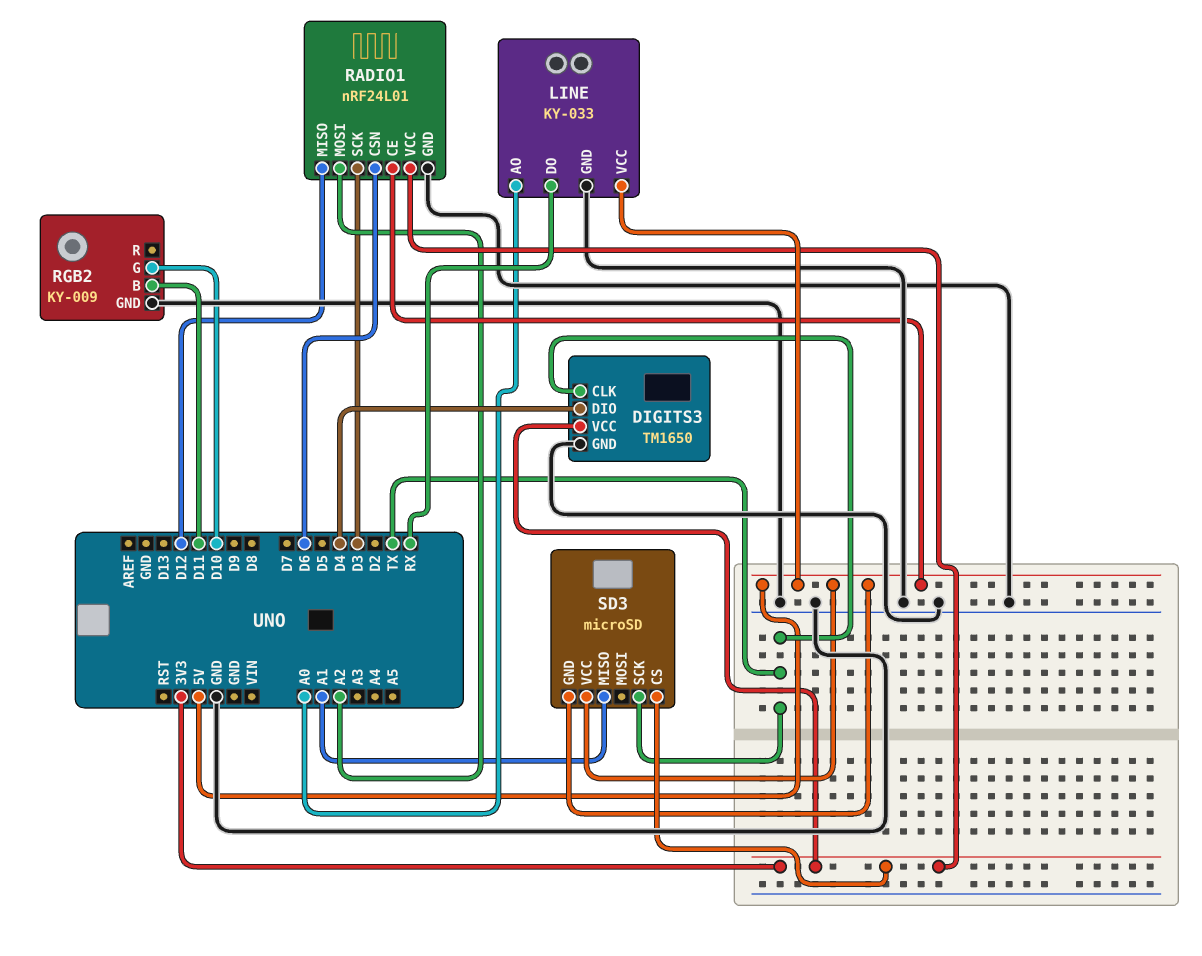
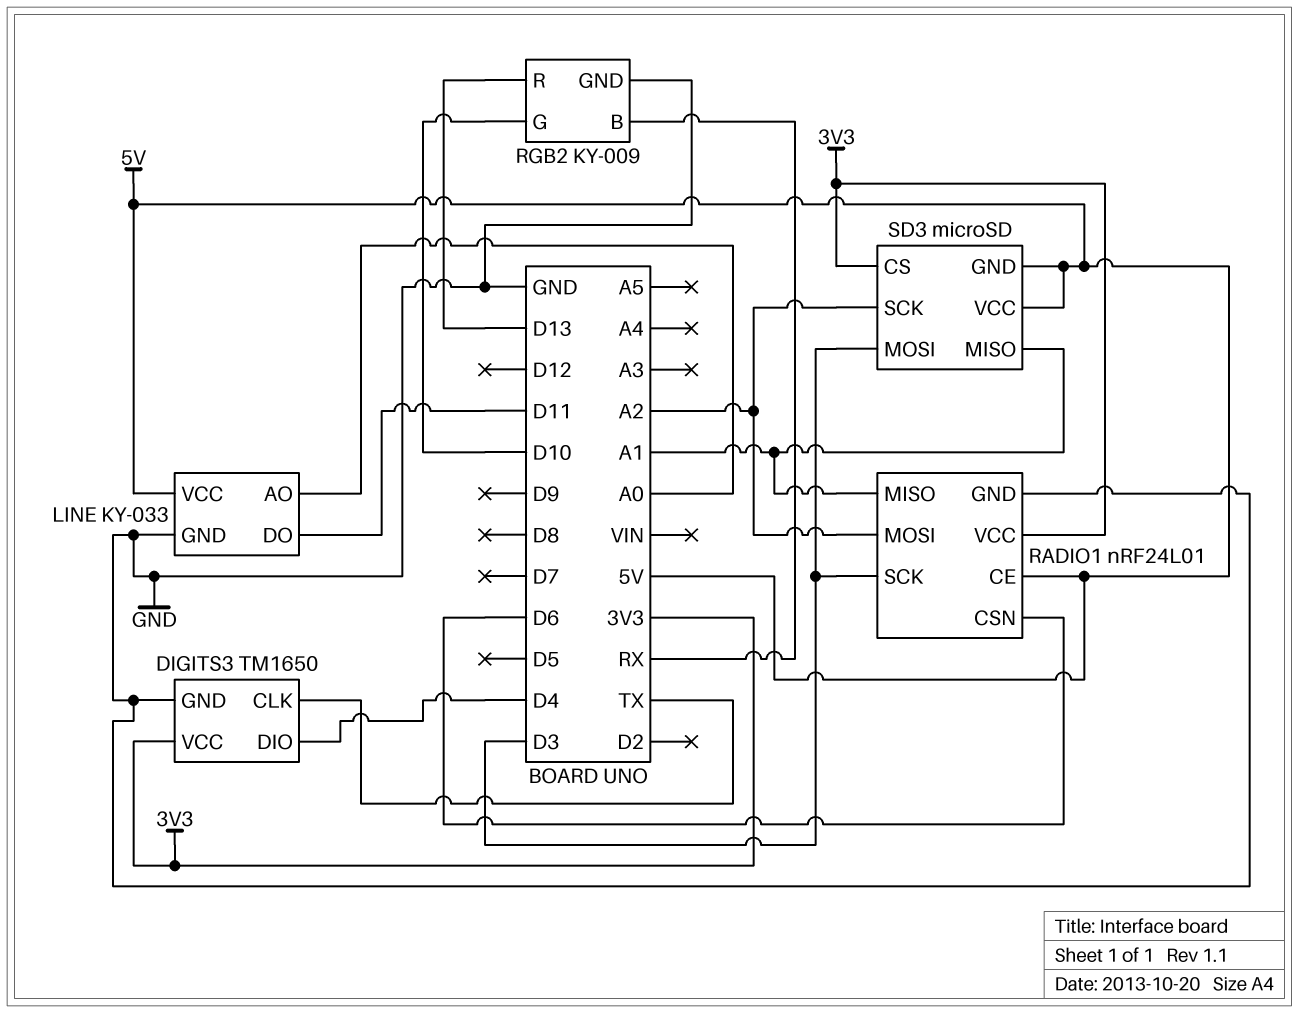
LINE pin DO: RX -> D11
RADIO1 pin MISO: D12 -> A1
RGB2 pin B: D11 -> RX
RGB2 pin R: none -> D13
SD3 pin MOSI: none -> D3
SD3 pin SCK: TX -> A2

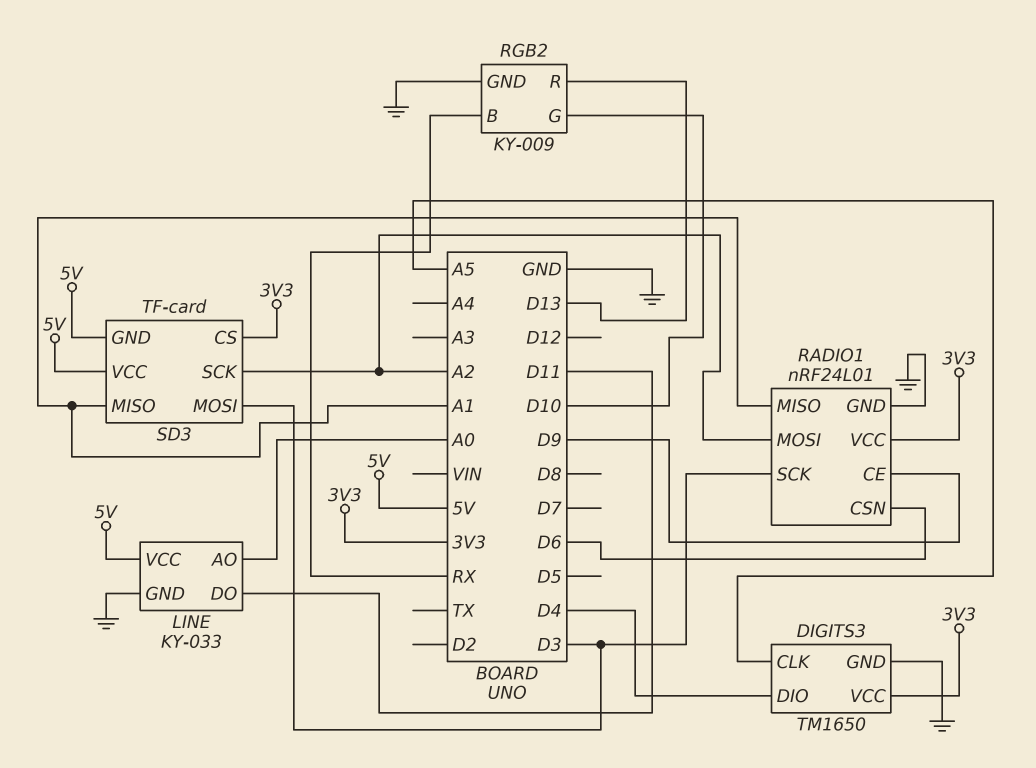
DIGITS3 pin CLK: TX -> A5
RADIO1 pin CE: 5V -> D9
SD3: microSD -> TF-card

